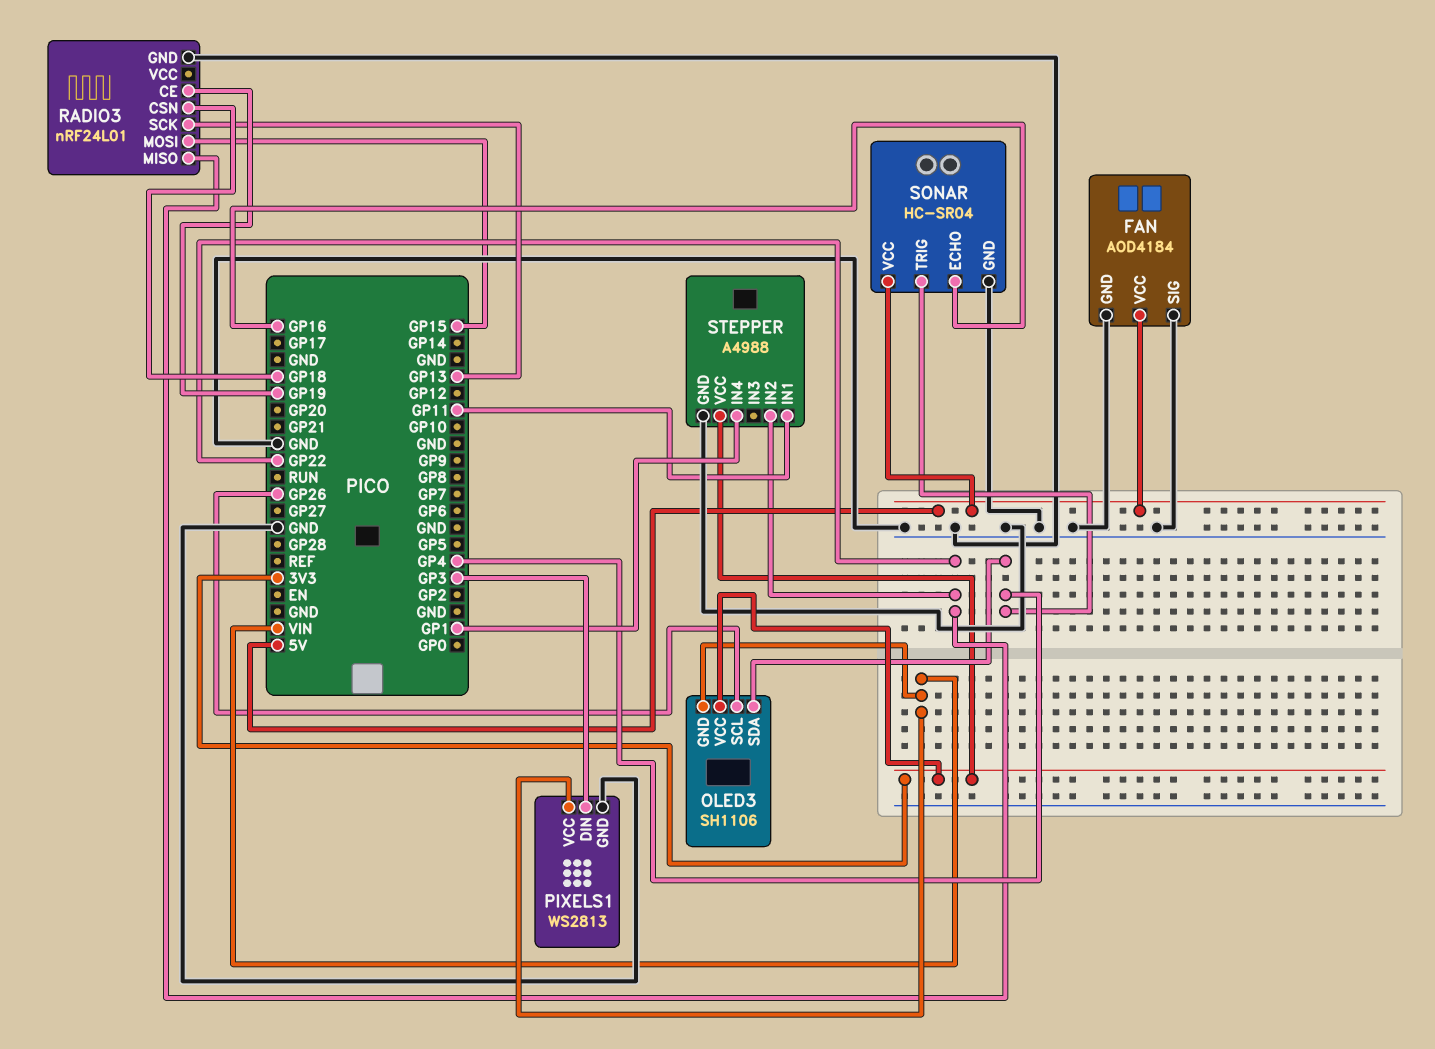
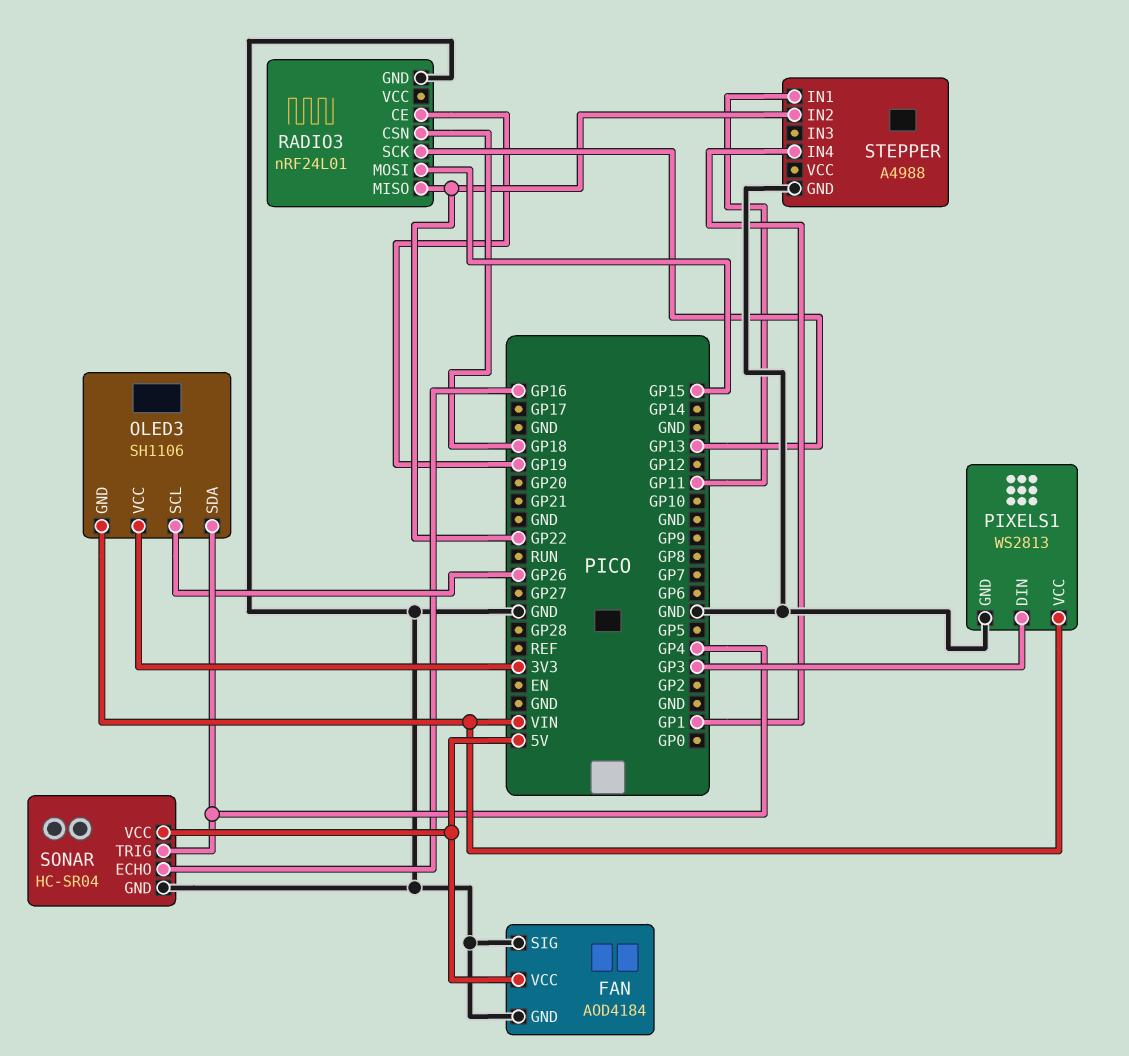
STEPPER pin VCC: 3V3 -> none

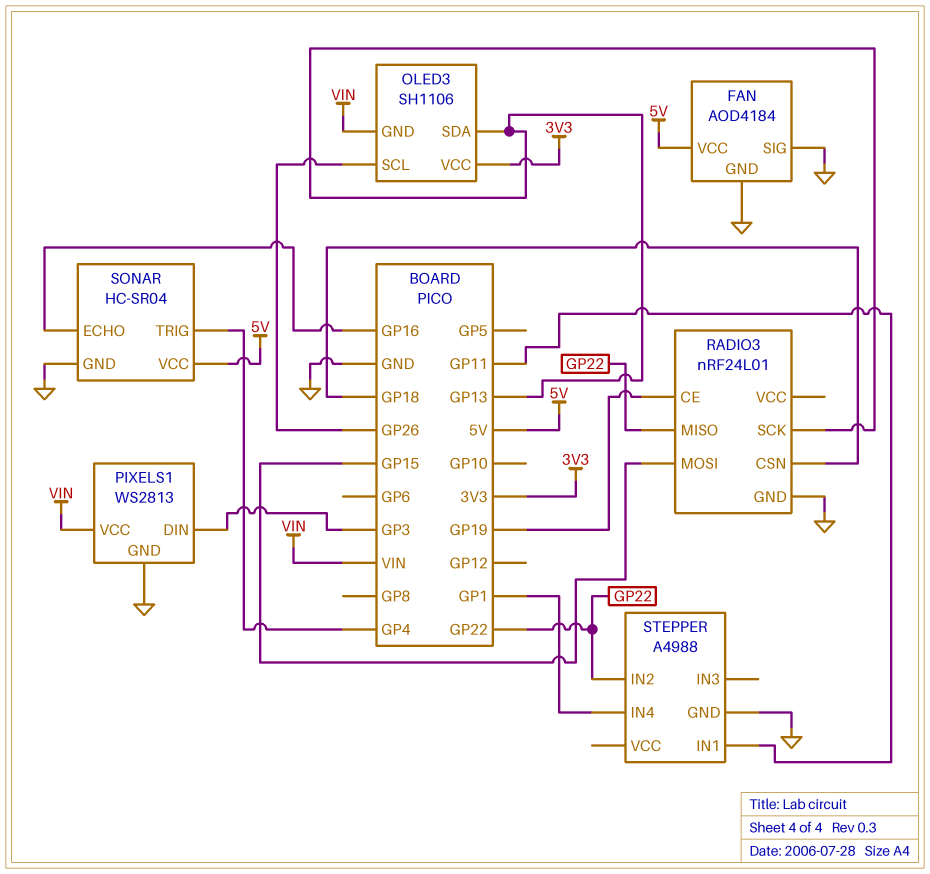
OLED3 pin SDA: GP4 -> GP13

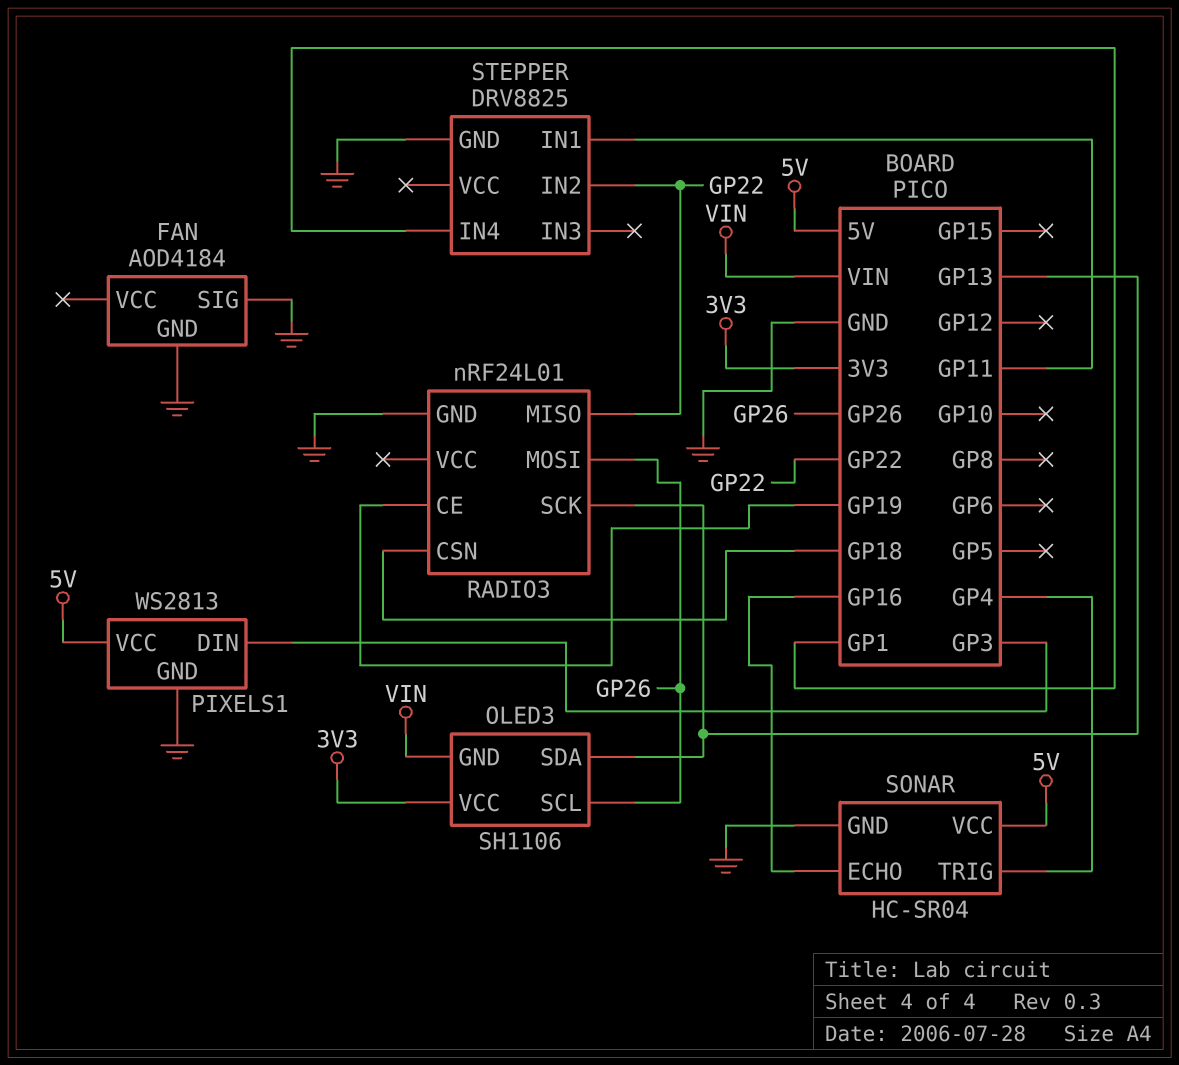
FAN pin VCC: 5V -> none
PIXELS1 pin VCC: VIN -> 5V
RADIO3 pin MOSI: GP15 -> GP26
STEPPER: A4988 -> DRV8825

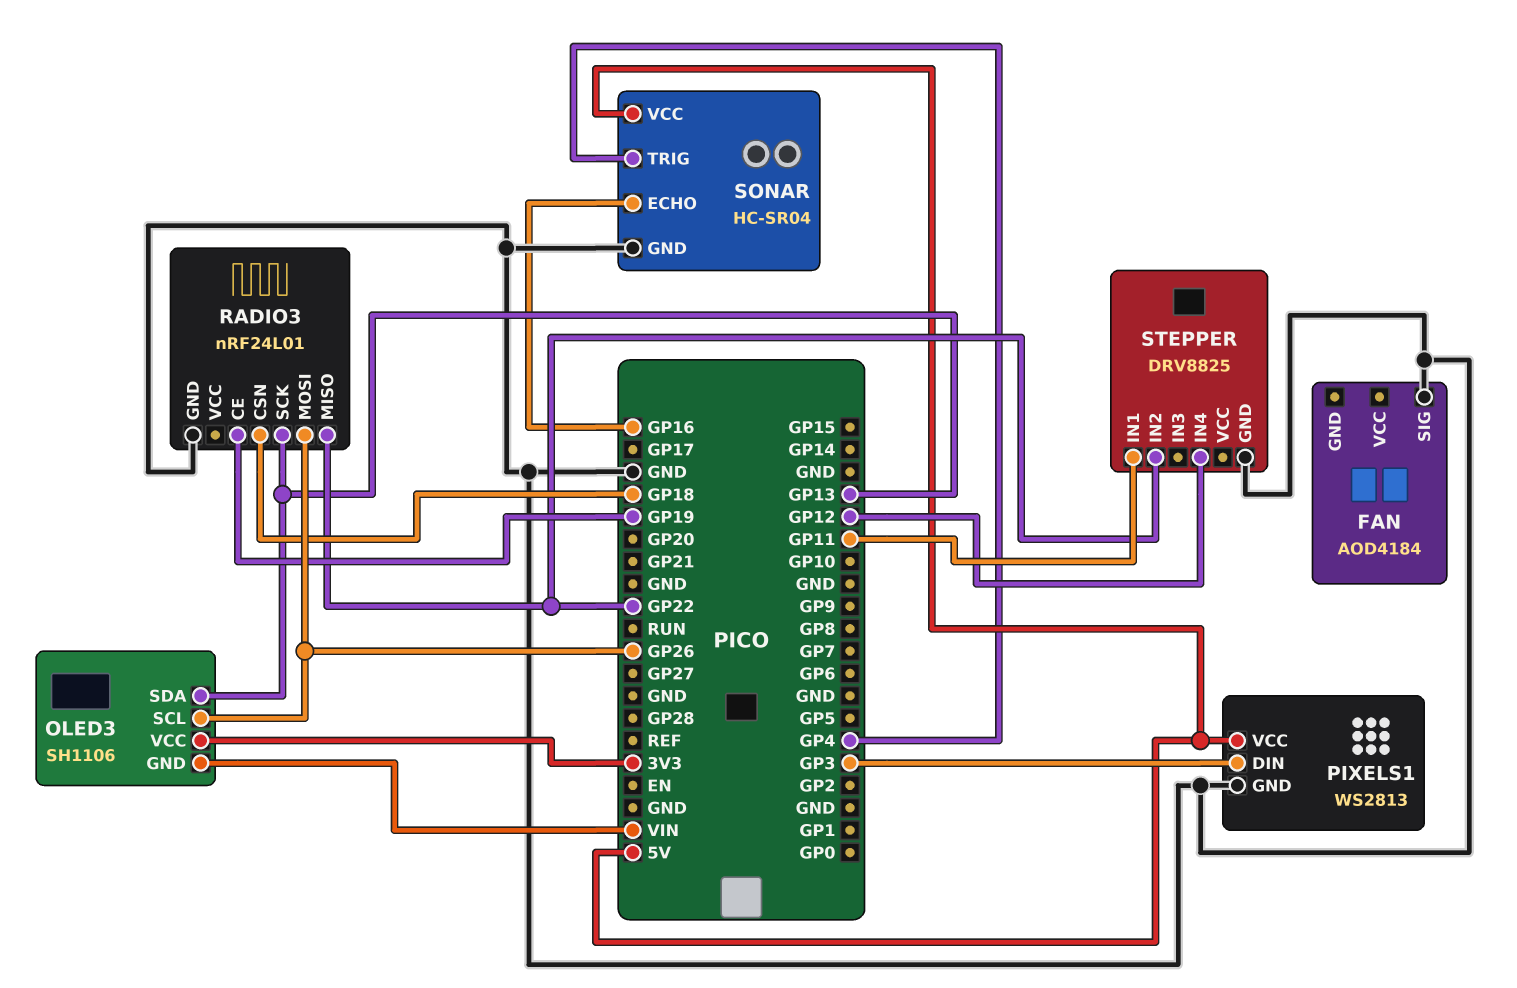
FAN pin GND: GND -> none
STEPPER pin IN4: GP1 -> GP12

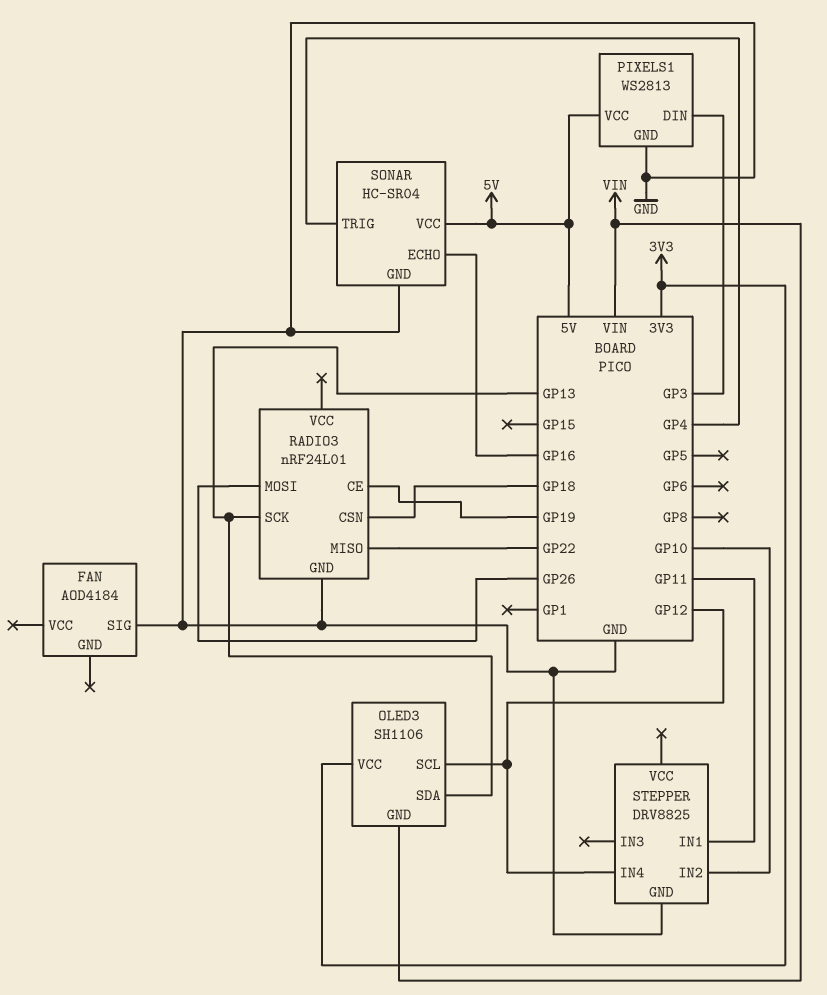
OLED3 pin SCL: GP26 -> GP12
STEPPER pin IN2: GP22 -> GP10

